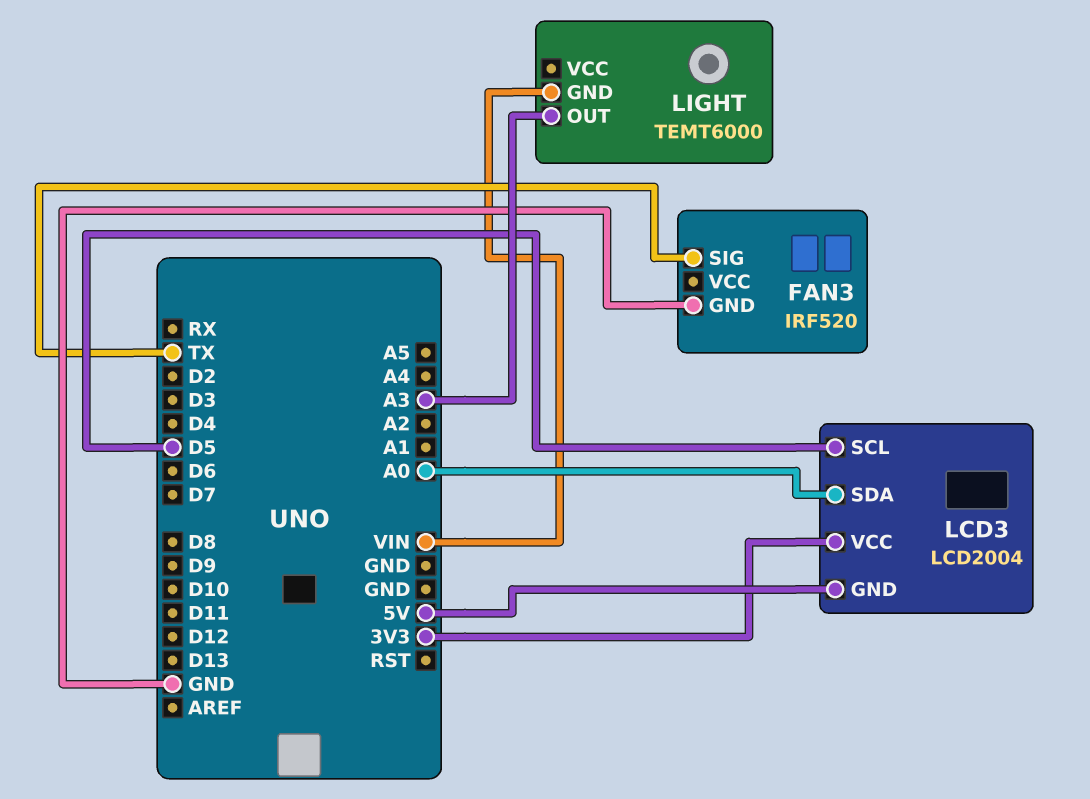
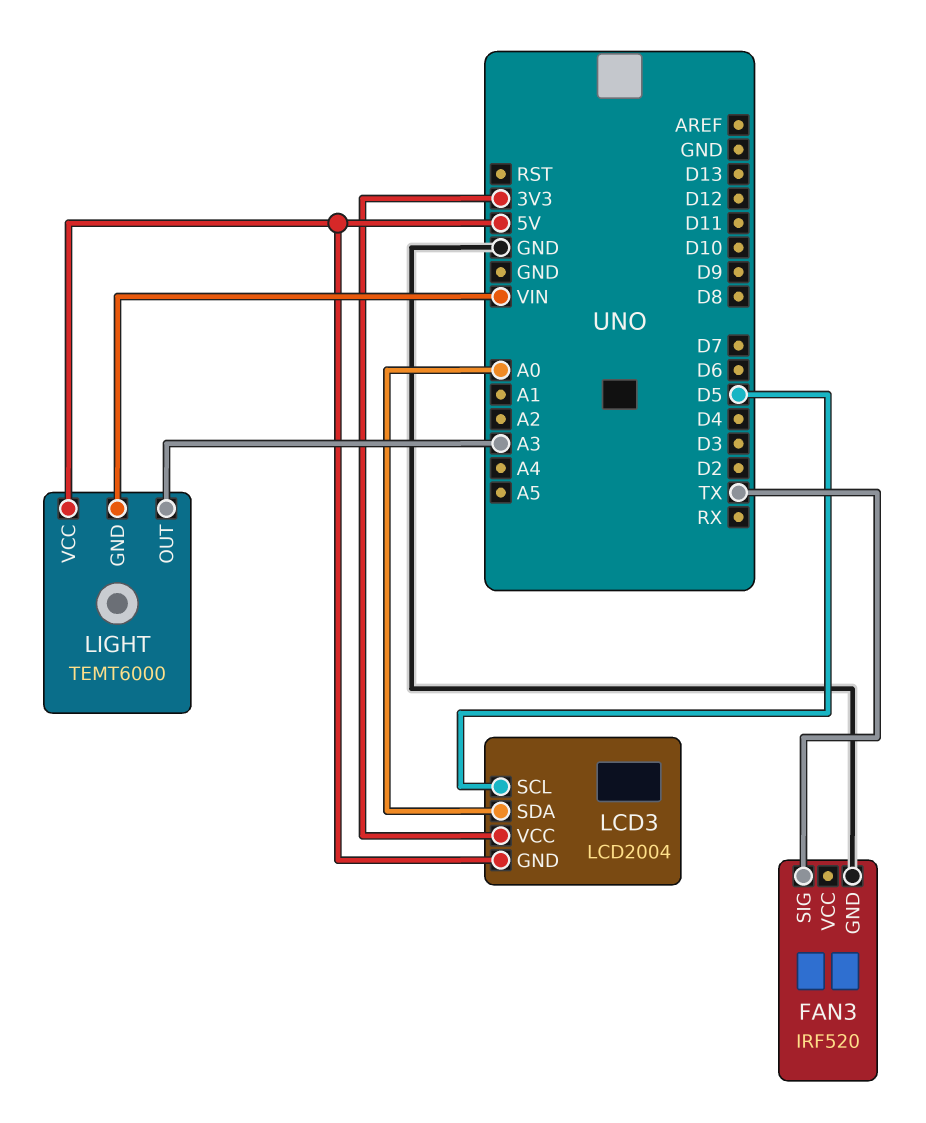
LIGHT pin VCC: none -> 5V

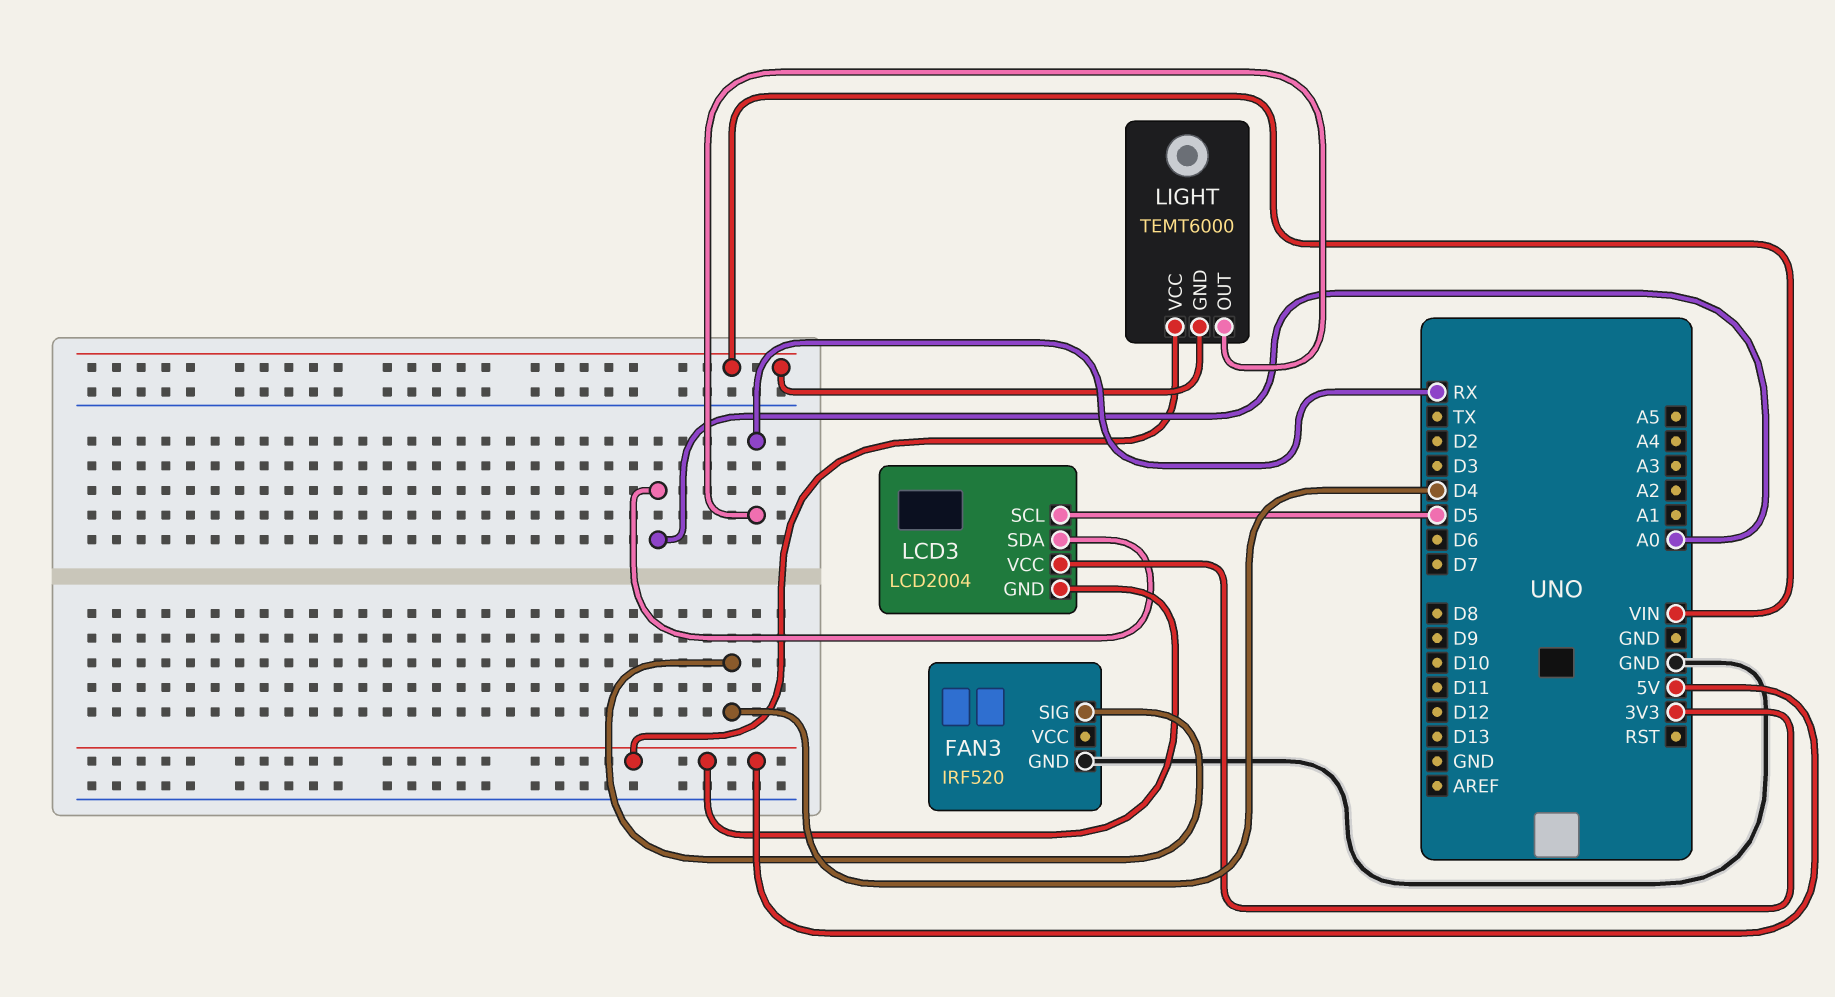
FAN3 pin SIG: TX -> D4
LIGHT pin OUT: A3 -> RX

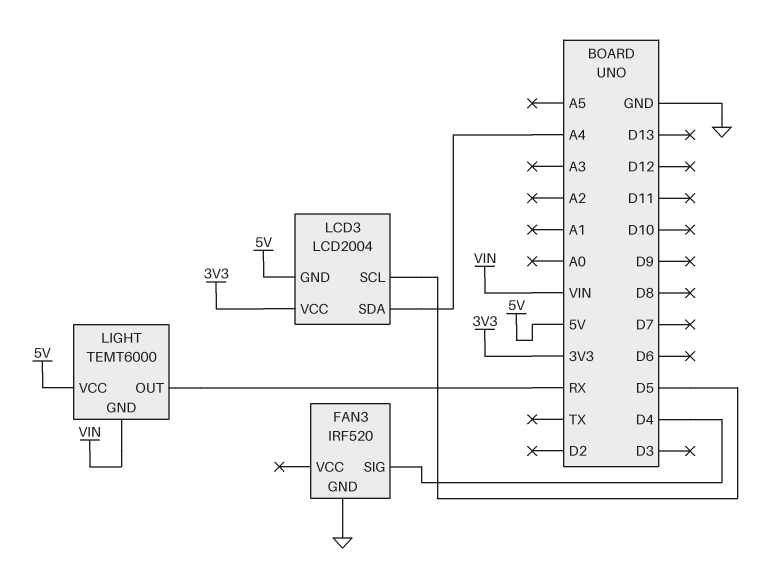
LCD3 pin SDA: A0 -> A4

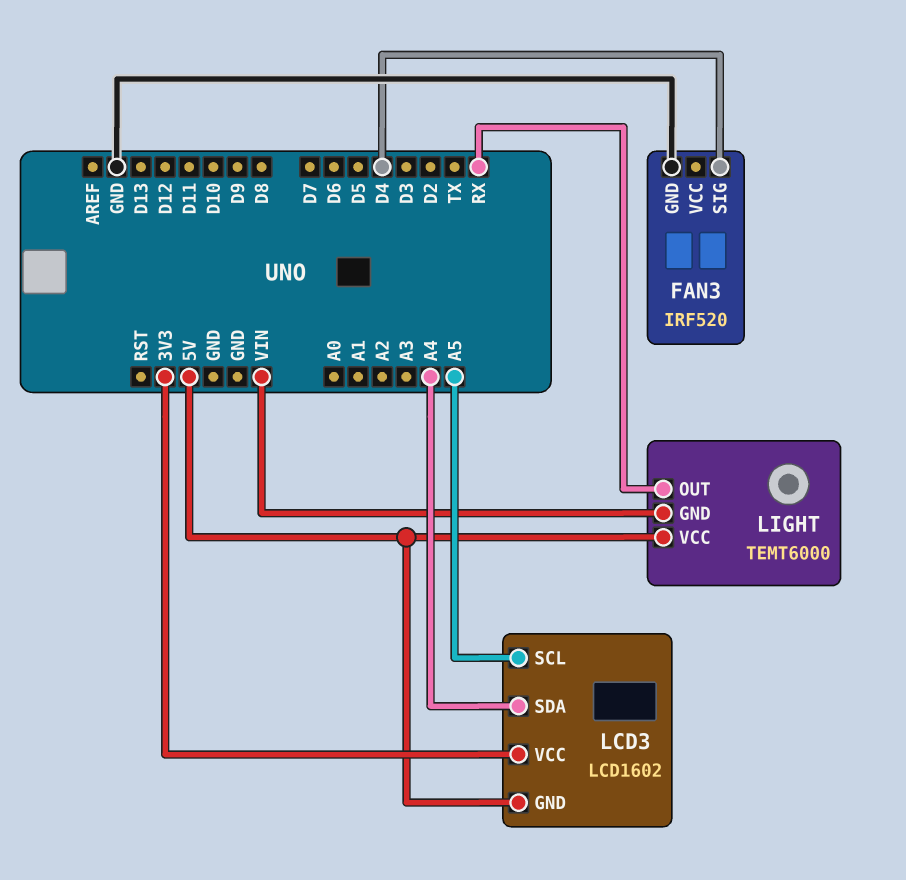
LCD3: LCD2004 -> LCD1602
LCD3 pin SCL: D5 -> A5

